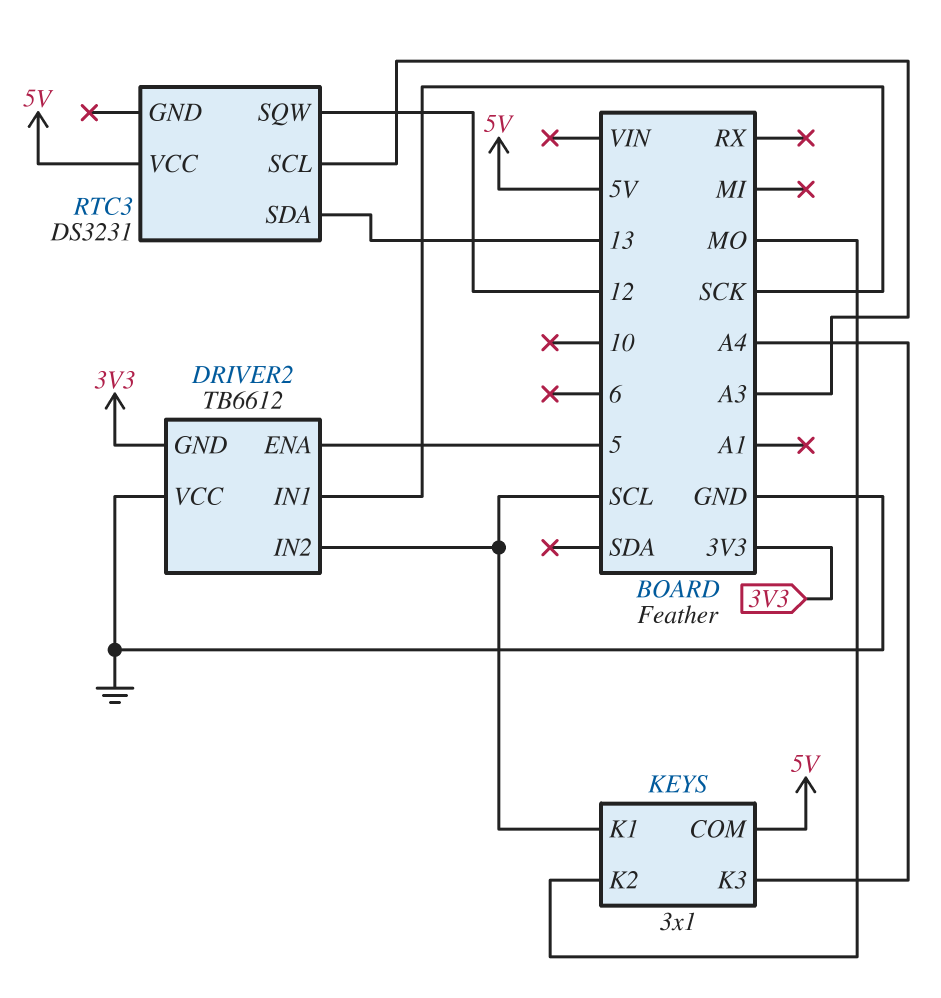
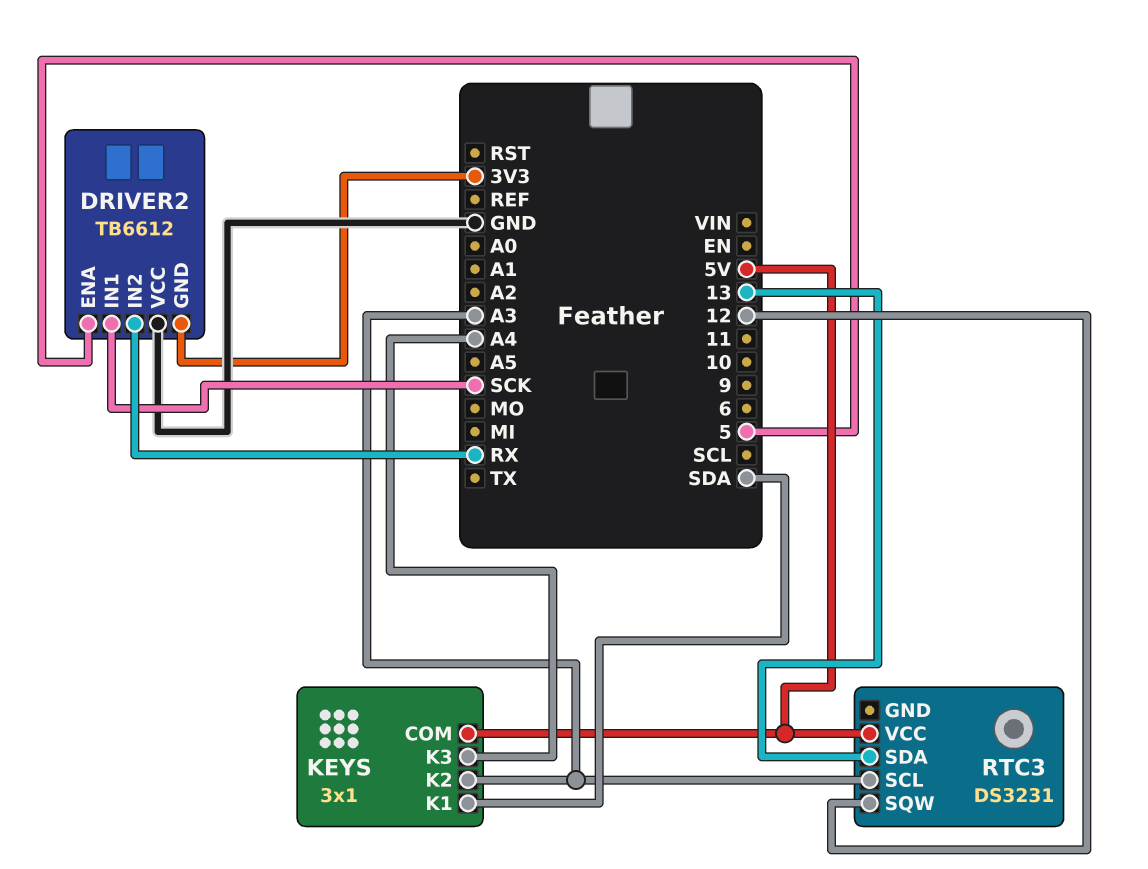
DRIVER2 pin IN2: SCL -> RX
KEYS pin K1: SCL -> SDA
KEYS pin K2: MO -> A3

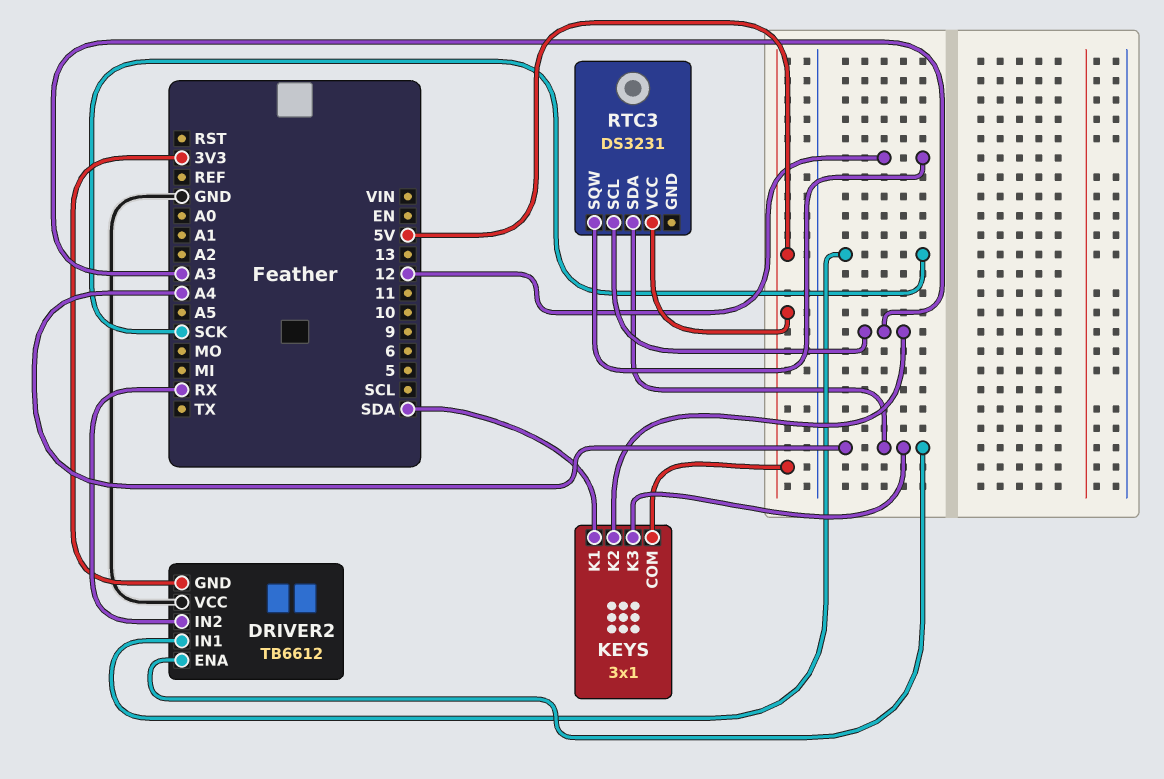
DRIVER2 pin ENA: 5 -> A4
RTC3 pin SDA: 13 -> A4

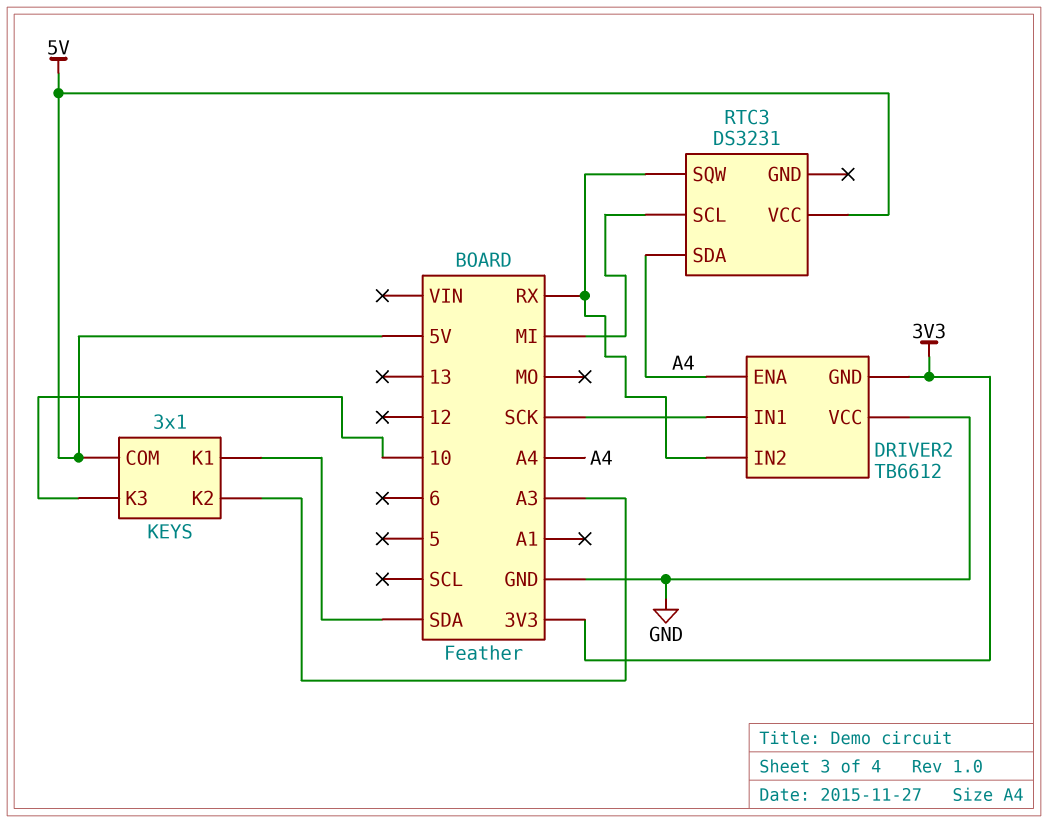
KEYS pin K3: A4 -> 10
RTC3 pin SCL: A3 -> MI
RTC3 pin SQW: 12 -> RX

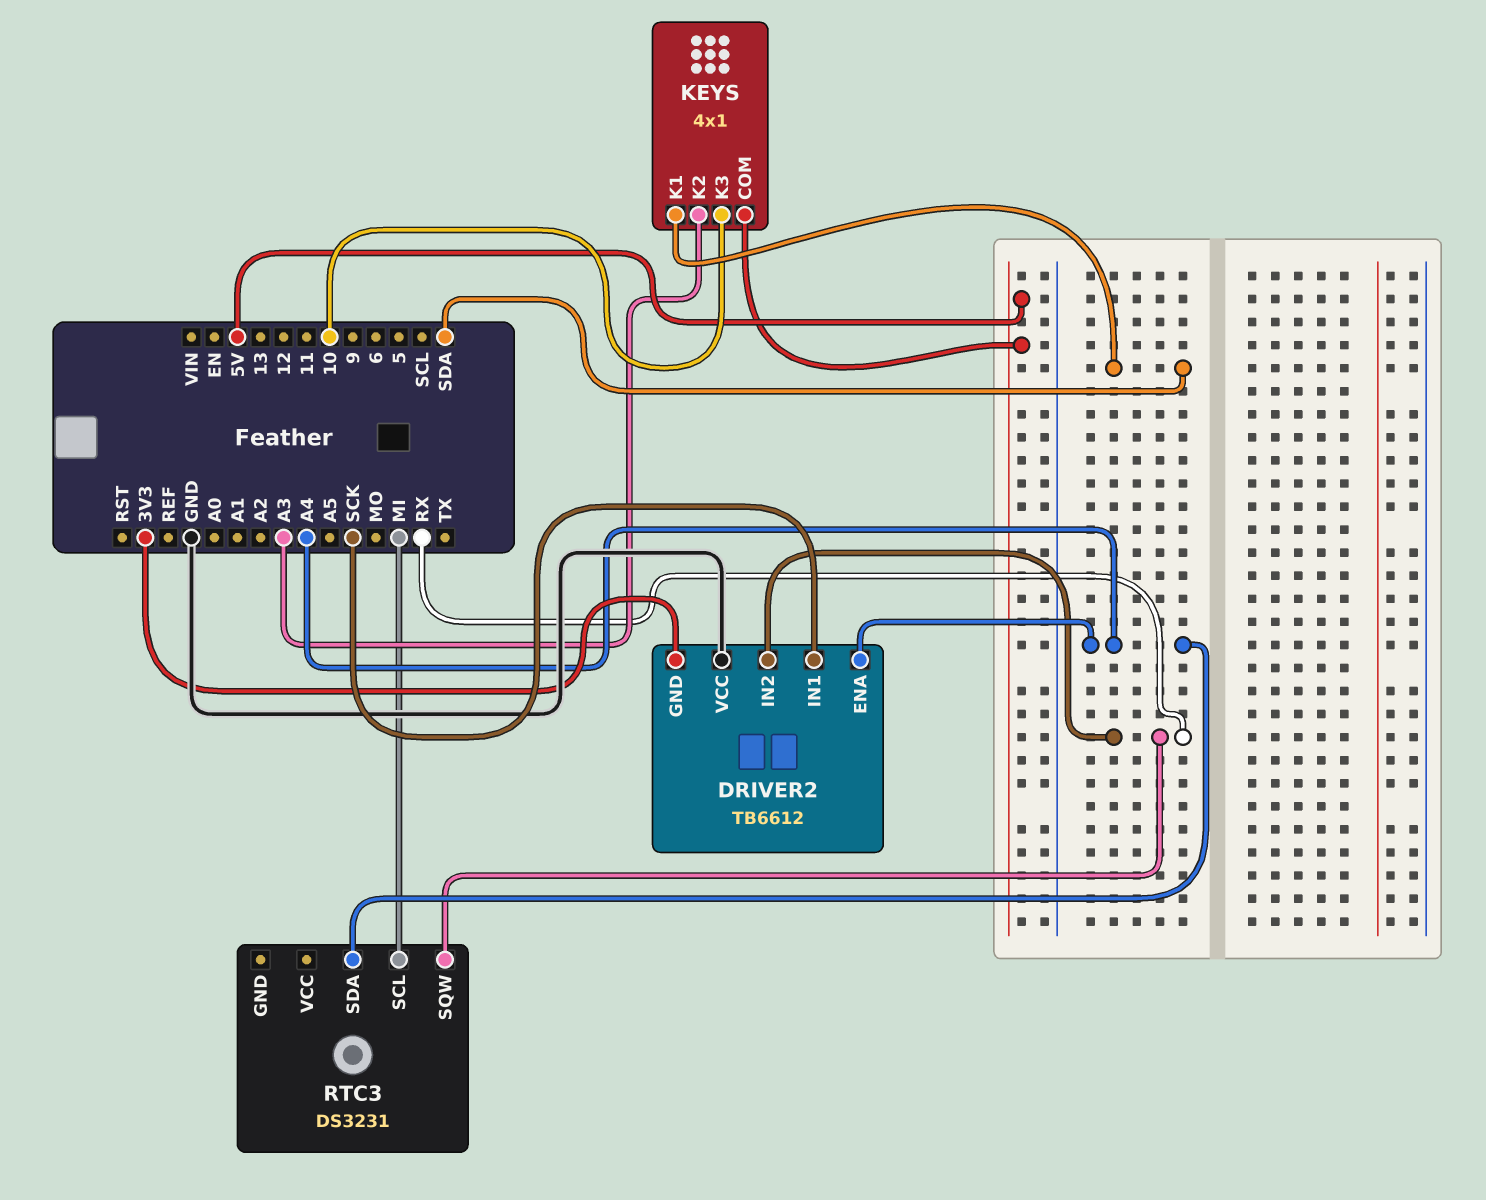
KEYS: 3x1 -> 4x1
RTC3 pin VCC: 5V -> none

